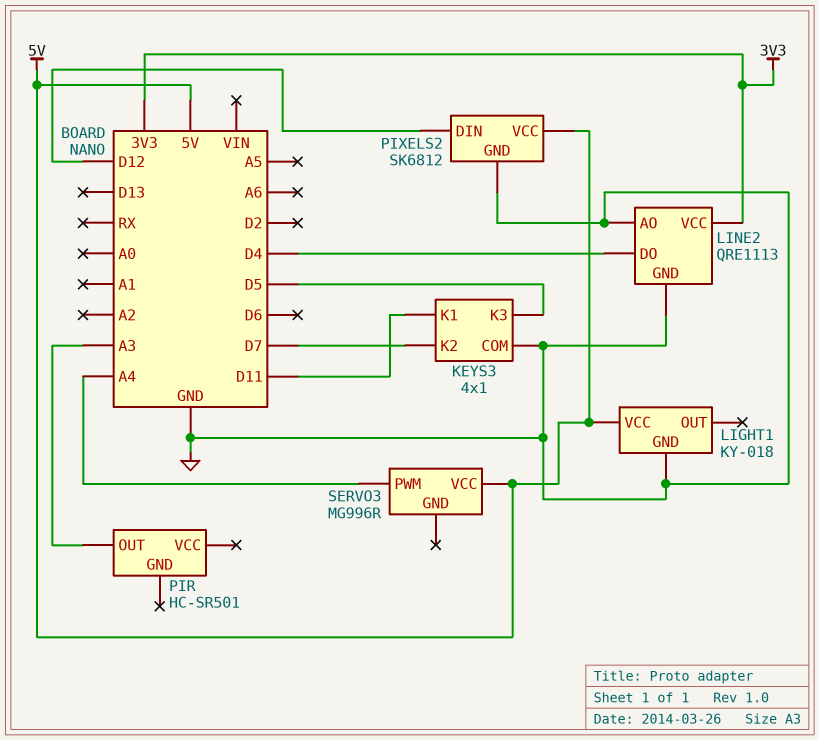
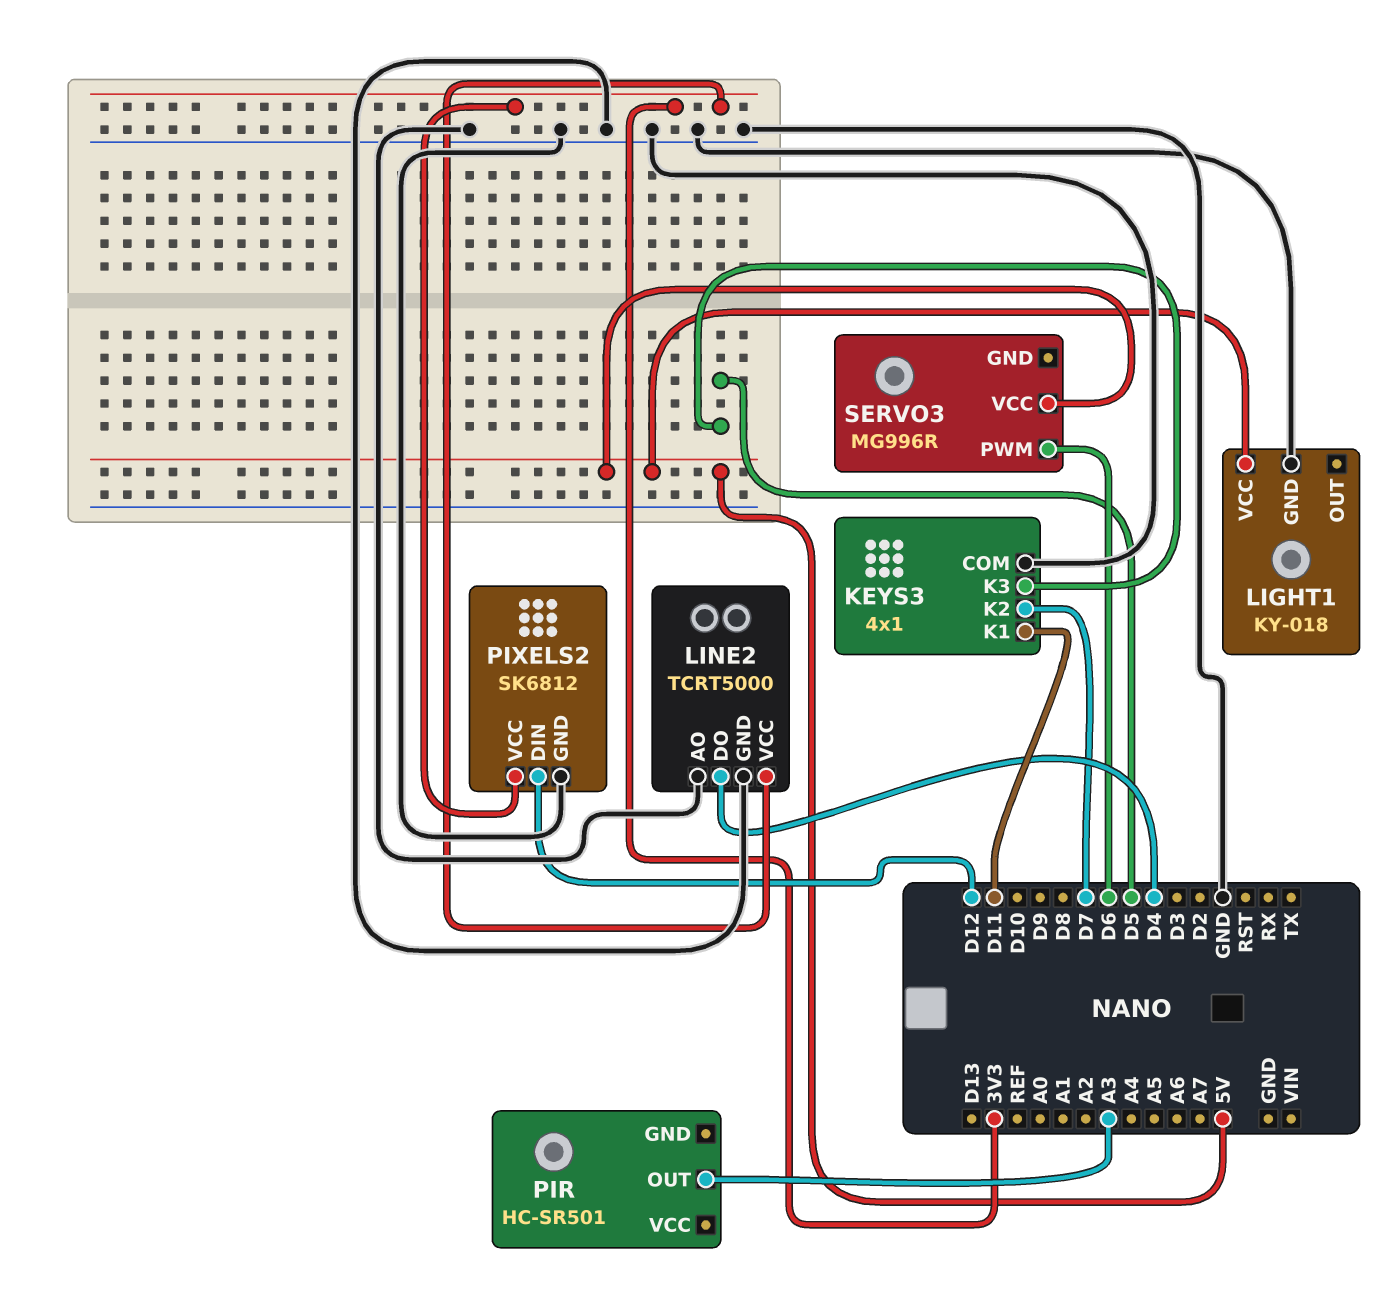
LINE2: QRE1113 -> TCRT5000
PIXELS2 pin VCC: 5V -> 3V3
SERVO3 pin PWM: A4 -> D6

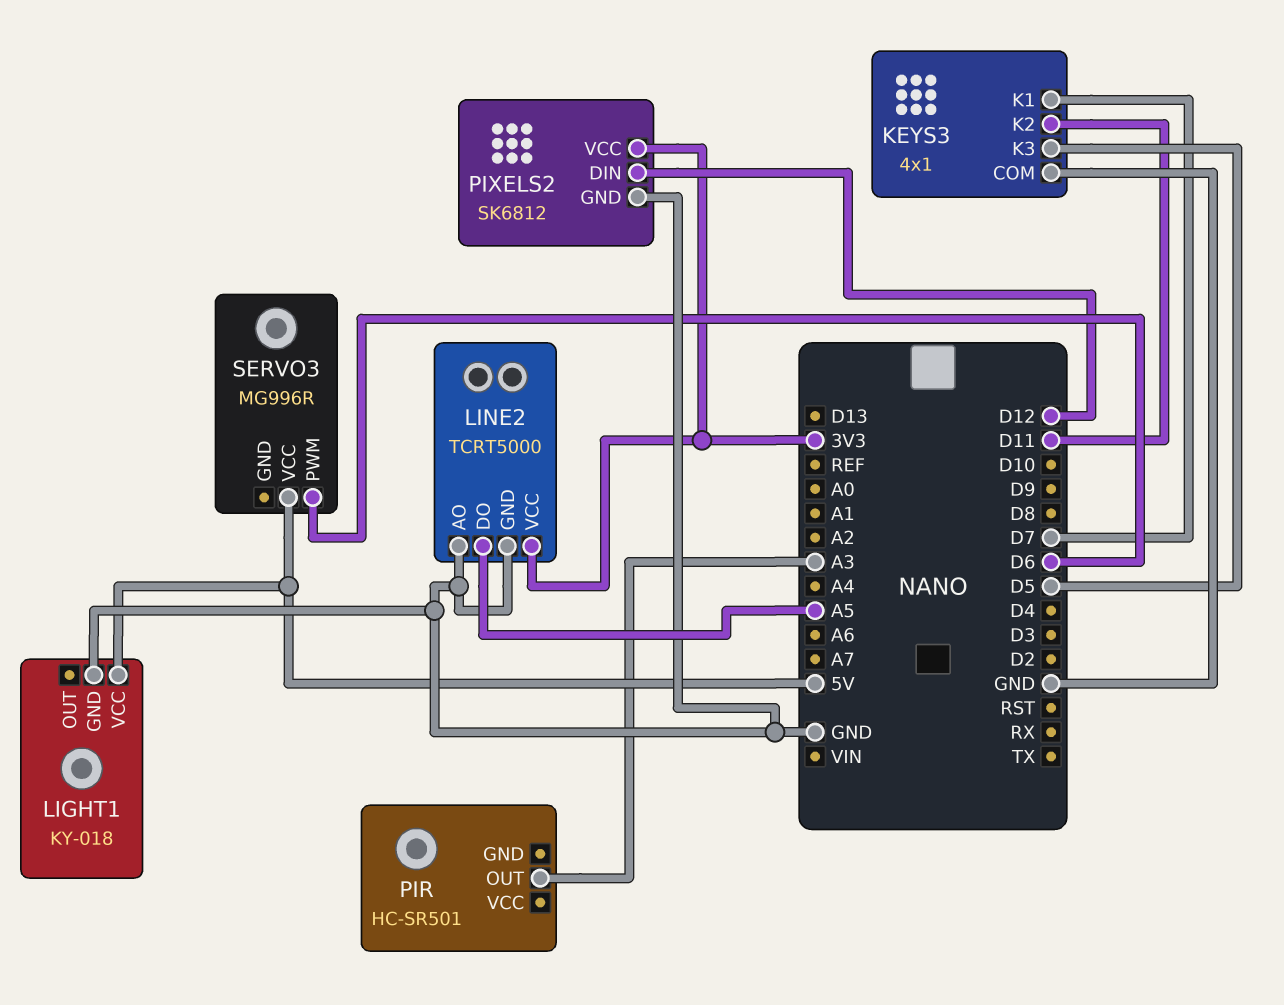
KEYS3 pin K1: D11 -> D7
KEYS3 pin K2: D7 -> D11
LINE2 pin DO: D4 -> A5

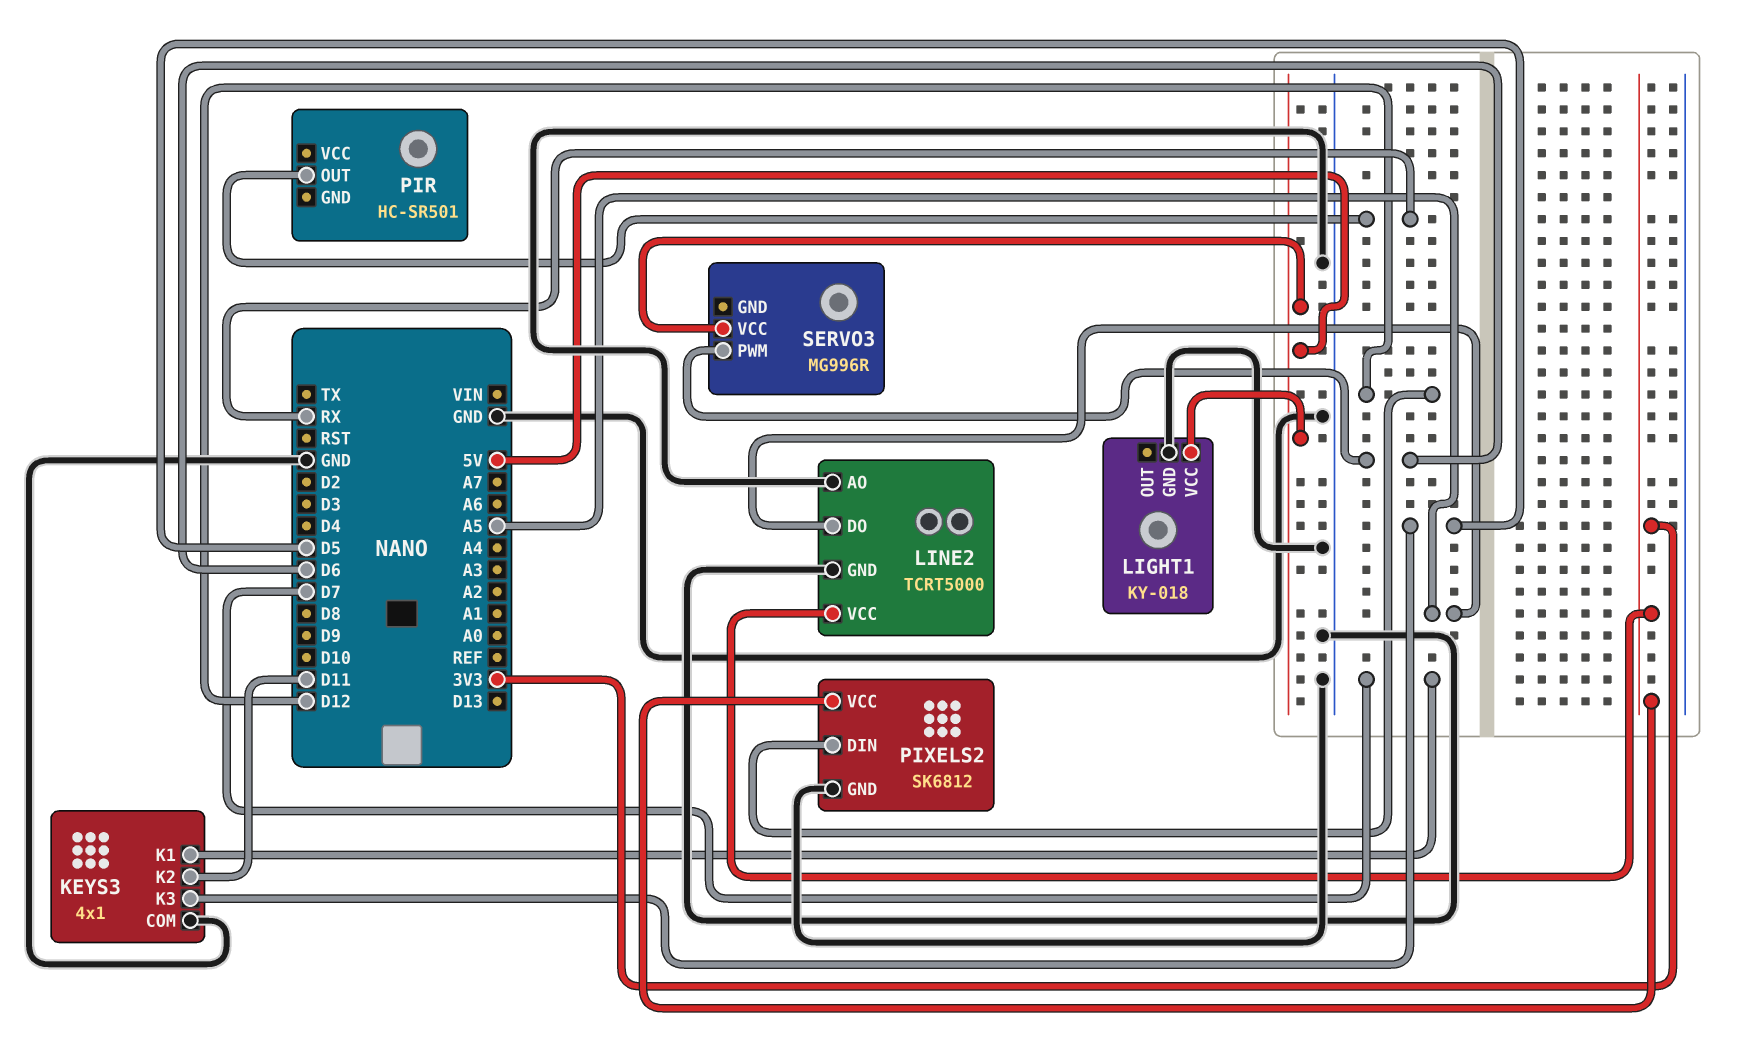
PIR pin OUT: A3 -> RX

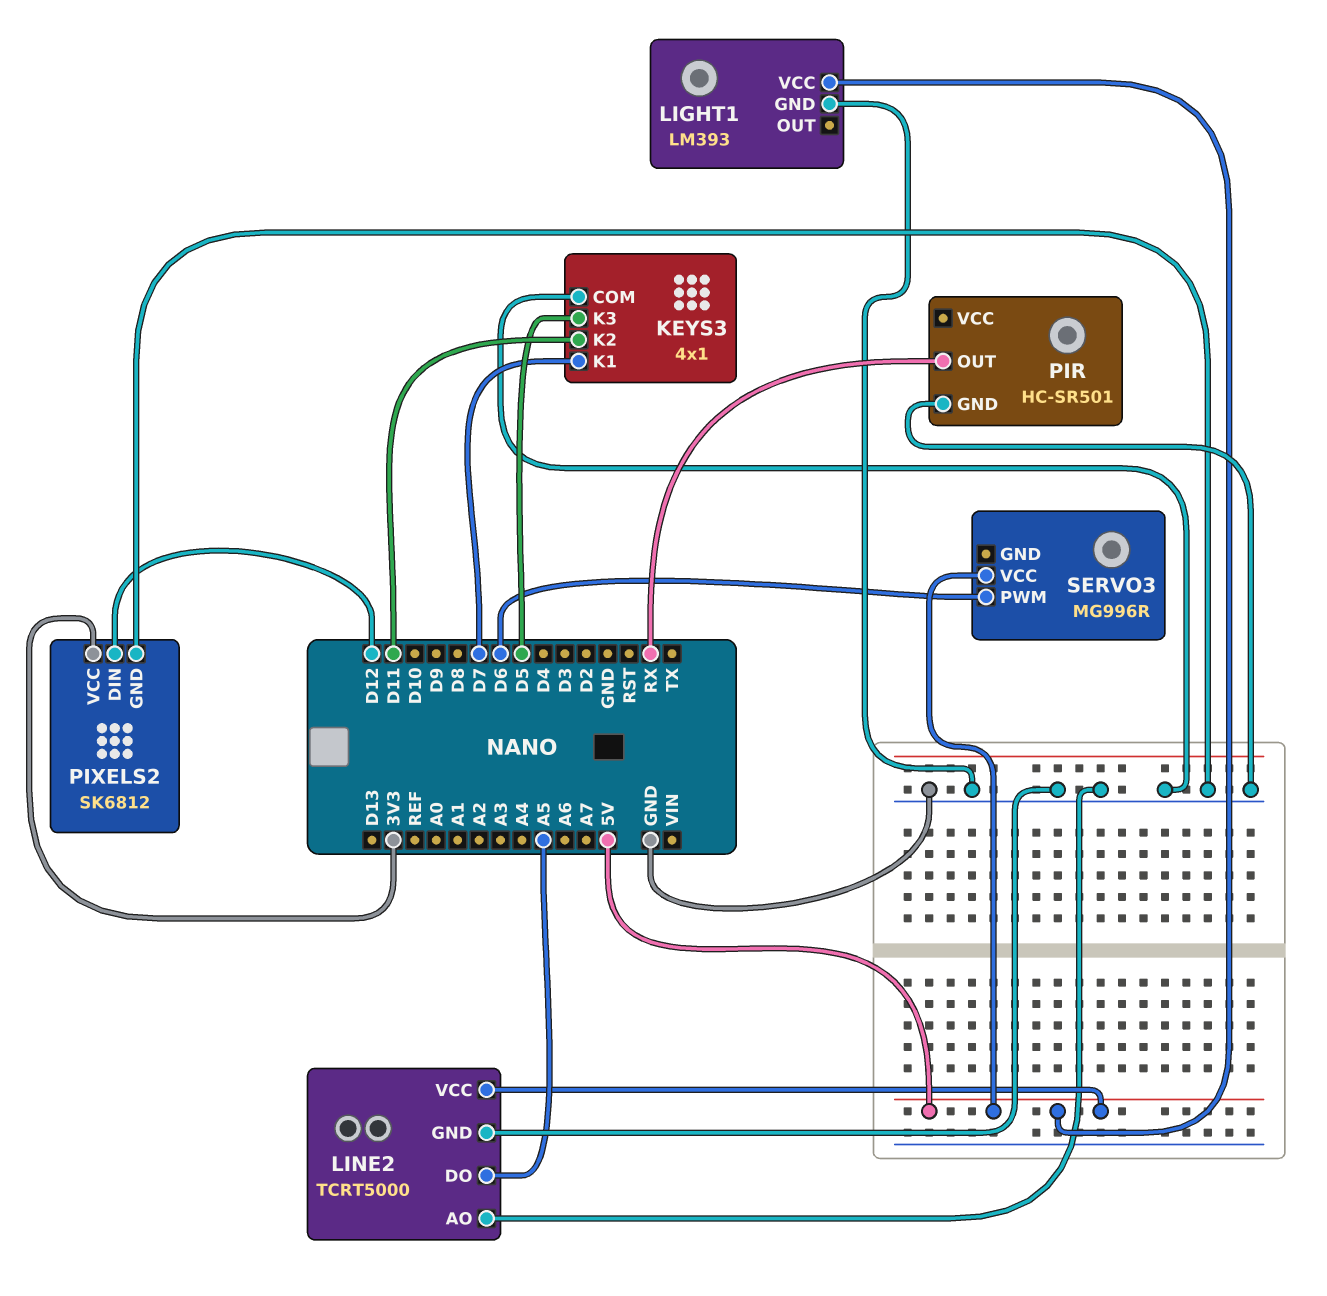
LIGHT1: KY-018 -> LM393
LINE2 pin VCC: 3V3 -> 5V
PIR pin GND: none -> GND

